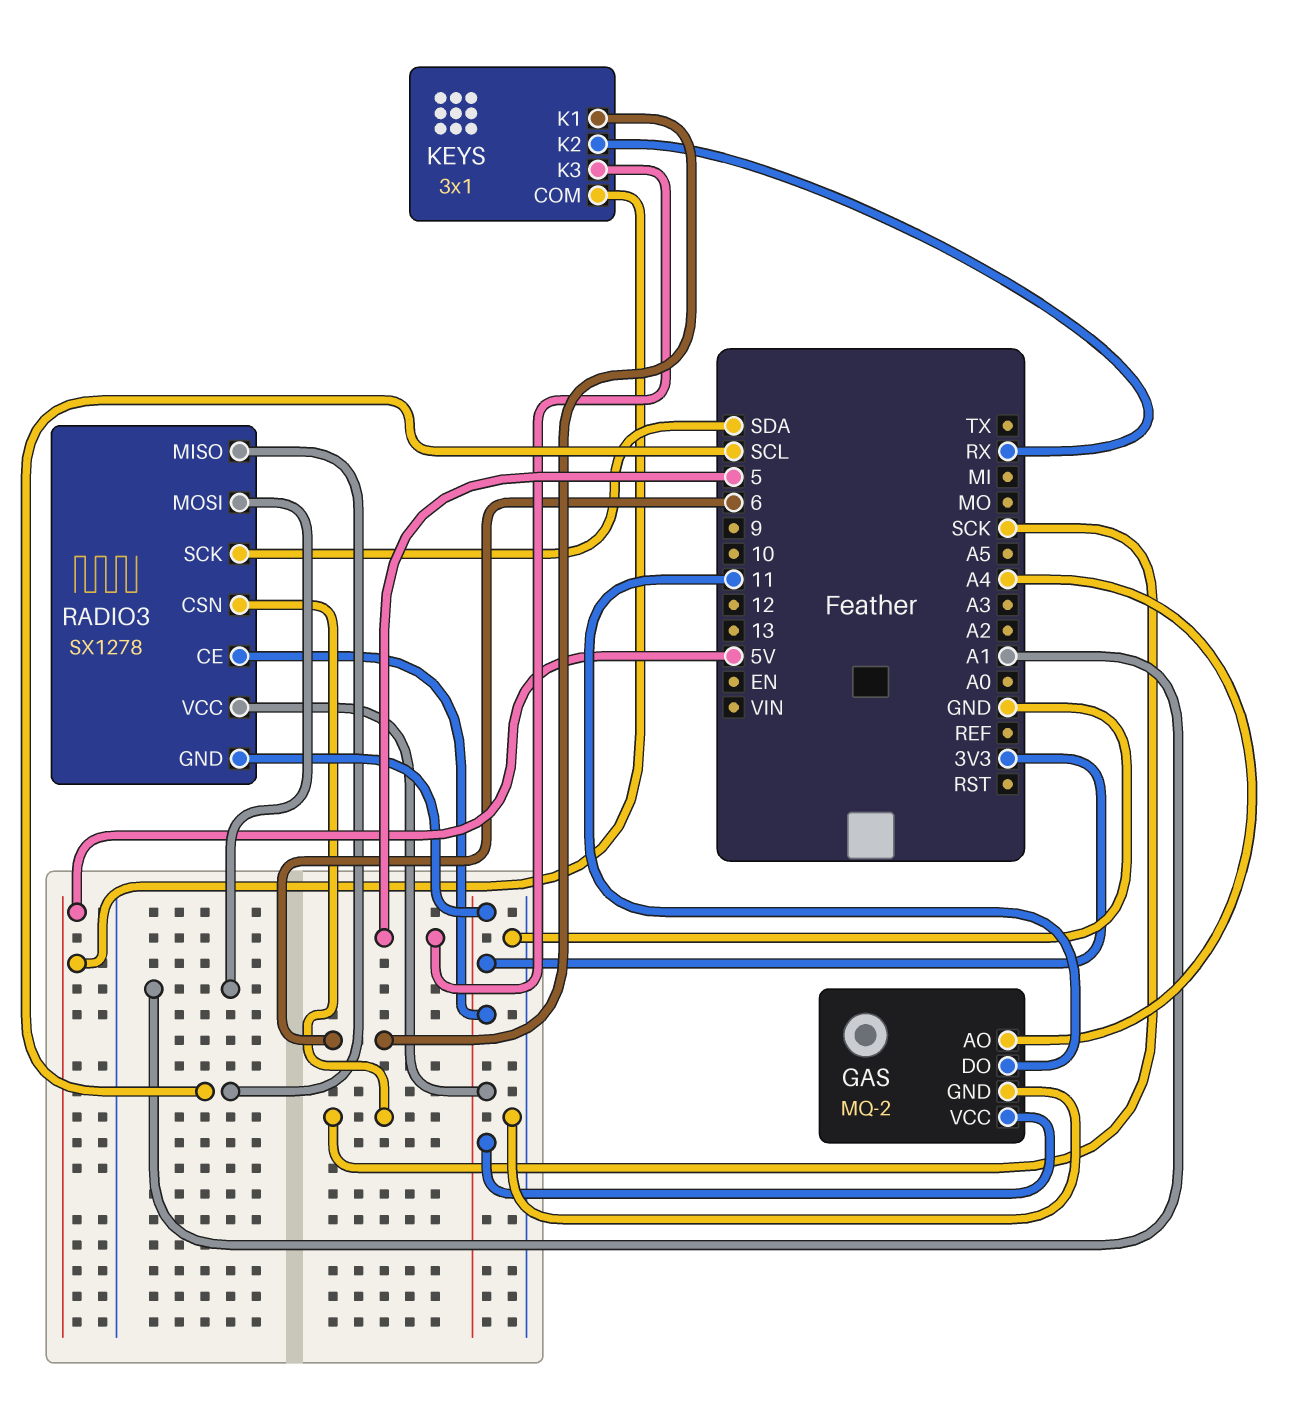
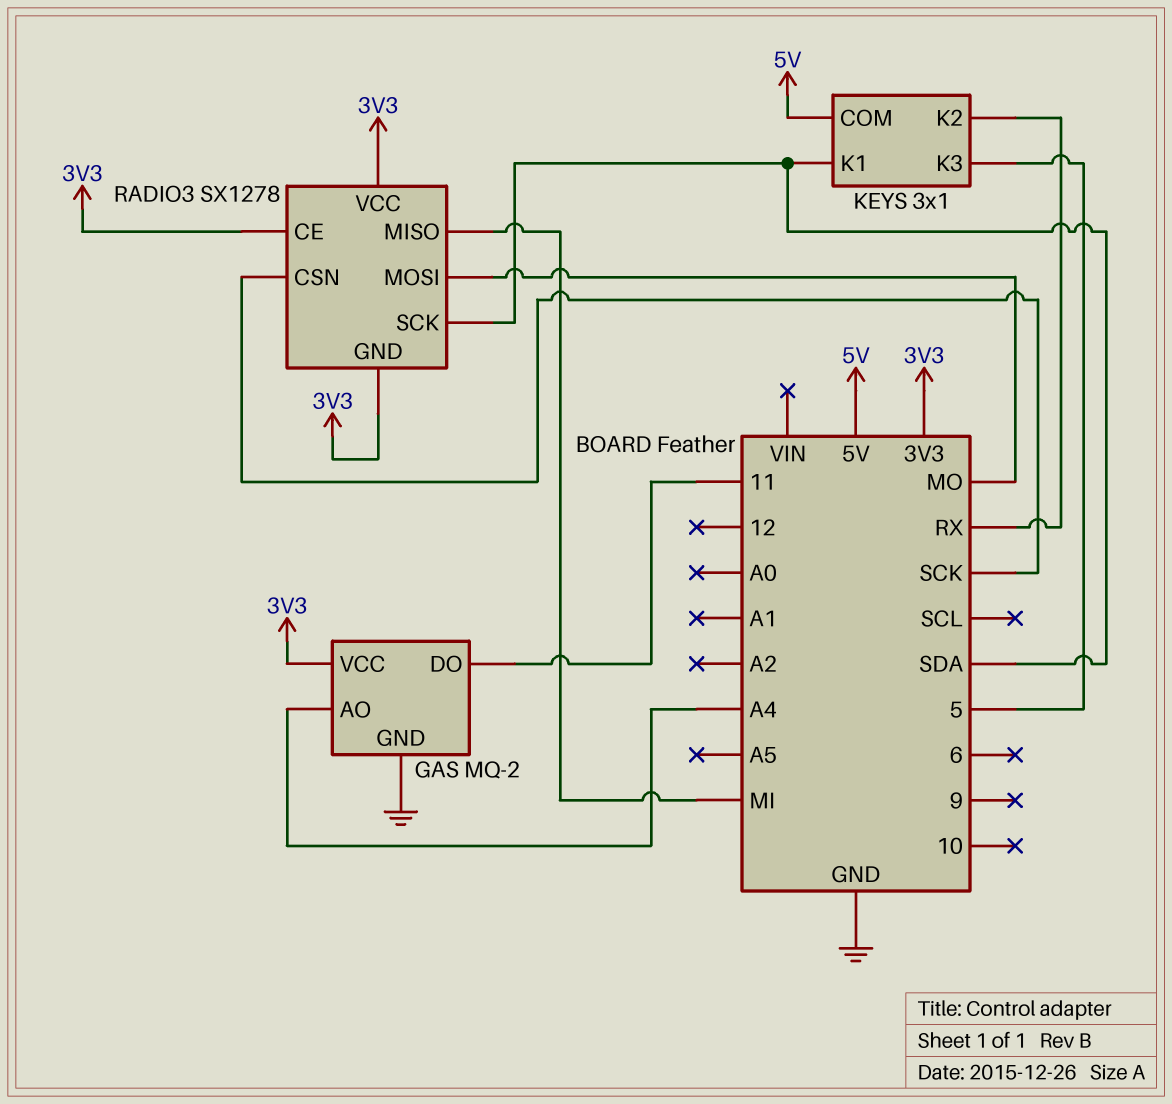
KEYS pin K1: 6 -> SDA
RADIO3 pin MISO: SCL -> MI
RADIO3 pin MOSI: A1 -> MO

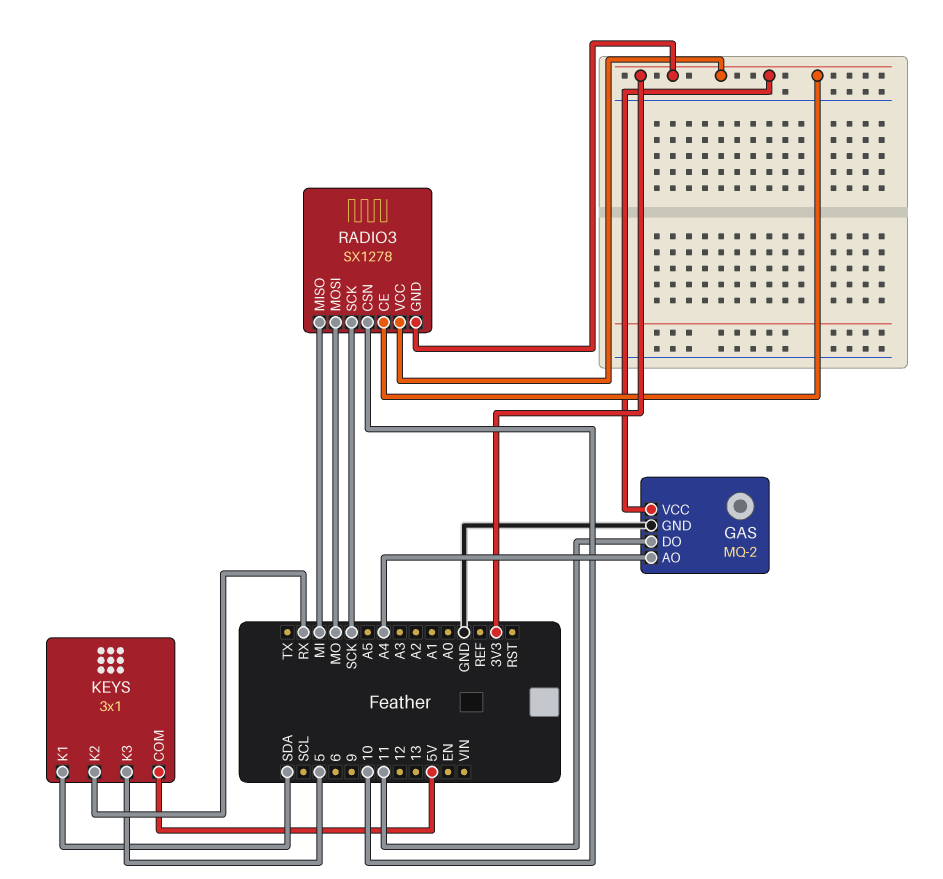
RADIO3 pin CSN: SCK -> 10
RADIO3 pin SCK: SDA -> SCK

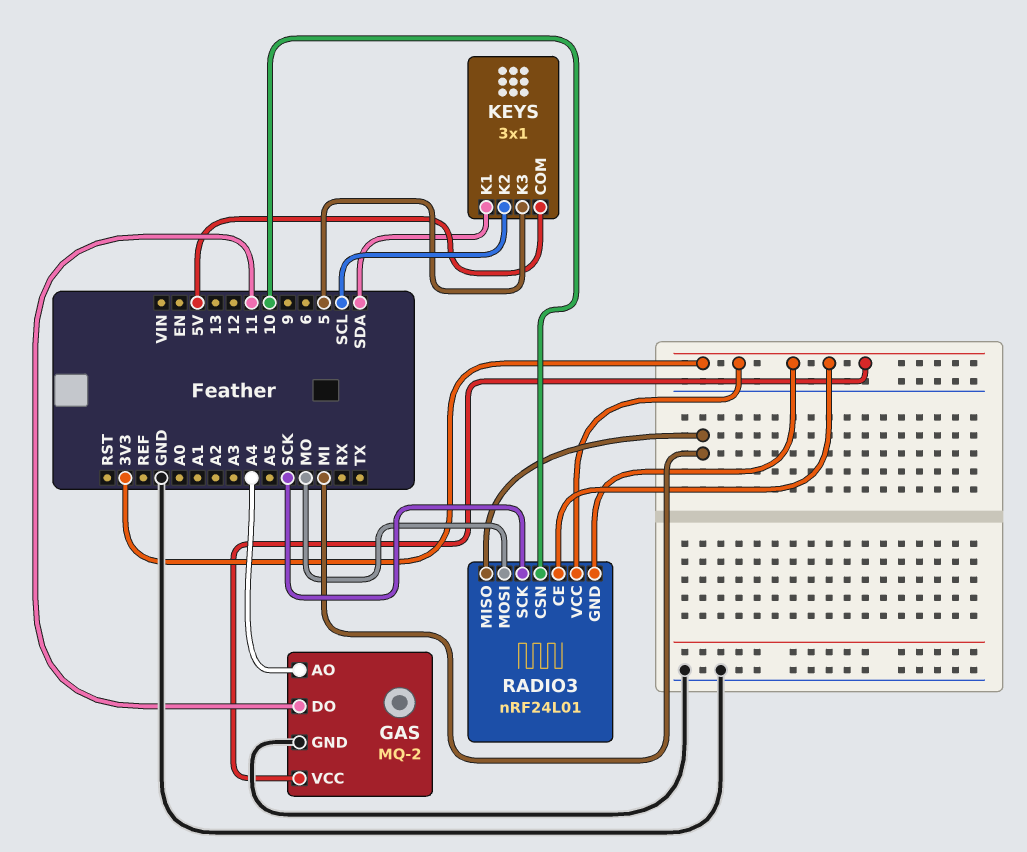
KEYS pin K2: RX -> SCL
RADIO3: SX1278 -> nRF24L01

